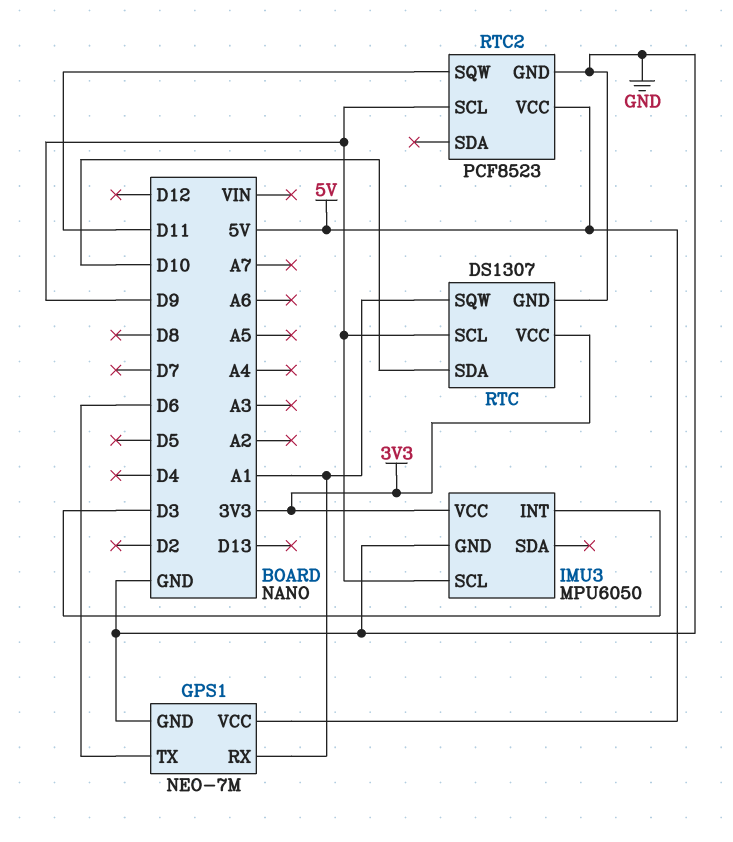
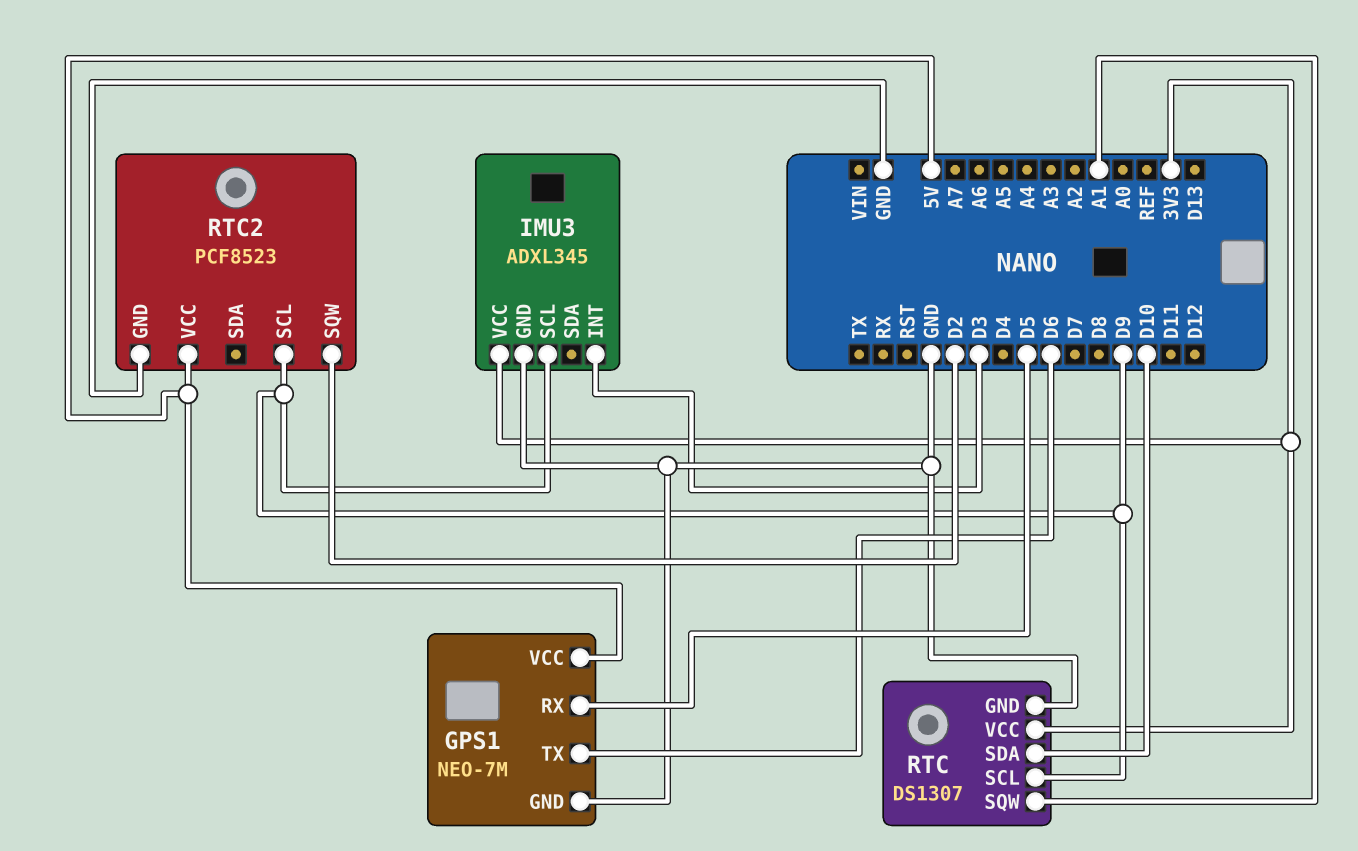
GPS1 pin RX: A1 -> D5
IMU3: MPU6050 -> ADXL345
RTC2 pin SQW: D11 -> D2

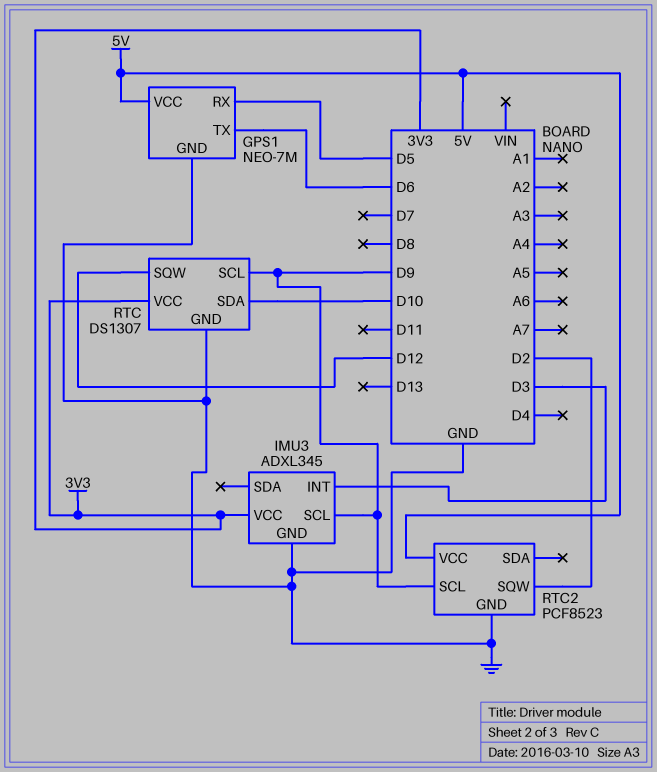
RTC pin SQW: A1 -> D12

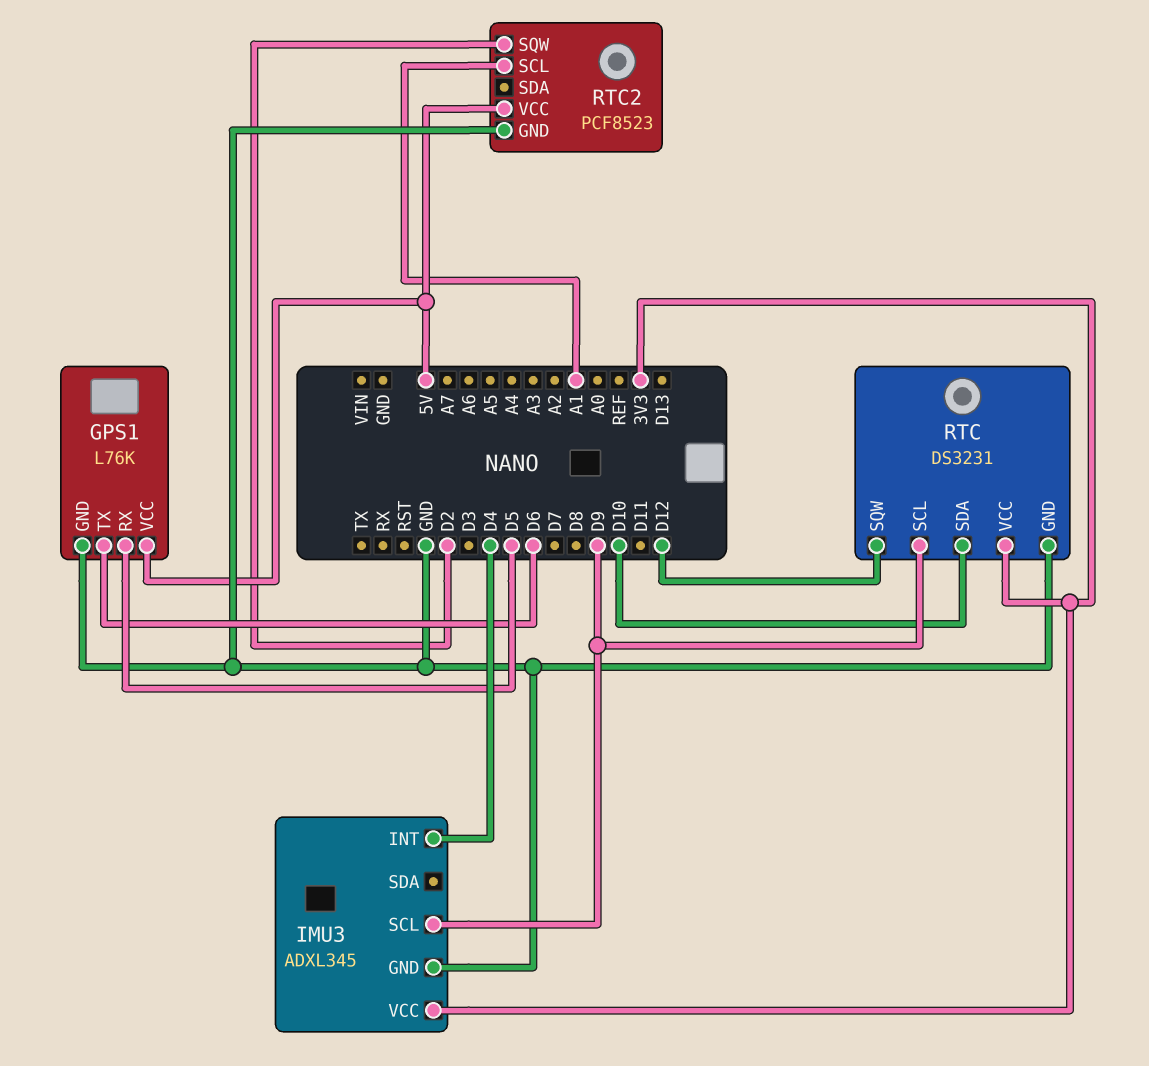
GPS1: NEO-7M -> L76K
IMU3 pin INT: D3 -> D4
RTC: DS1307 -> DS3231
RTC2 pin SCL: D9 -> A1

